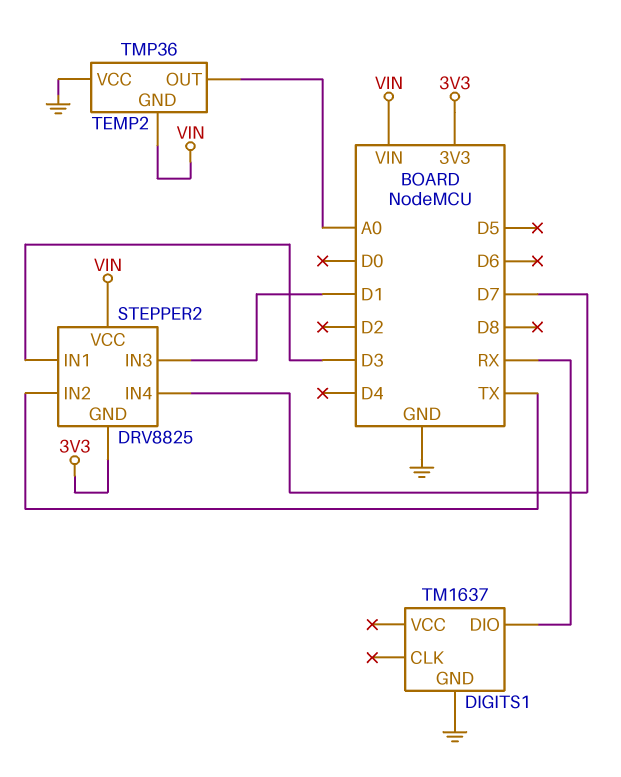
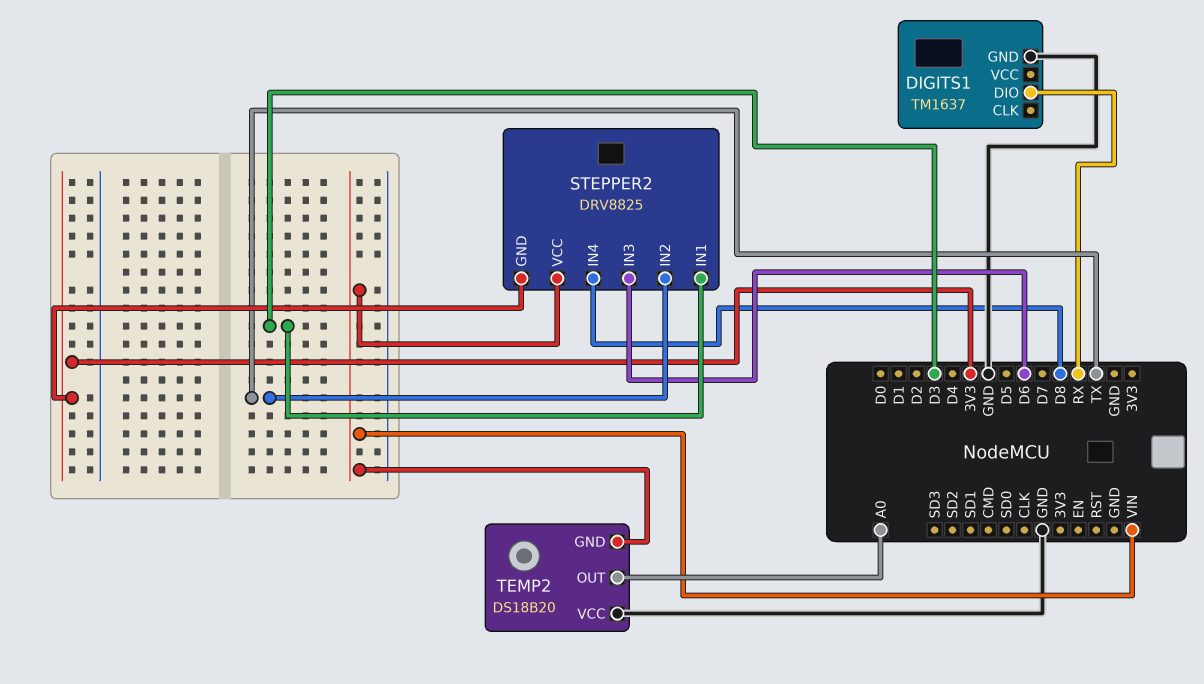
STEPPER2 pin IN3: D1 -> D6
STEPPER2 pin IN4: D7 -> D8
TEMP2: TMP36 -> DS18B20

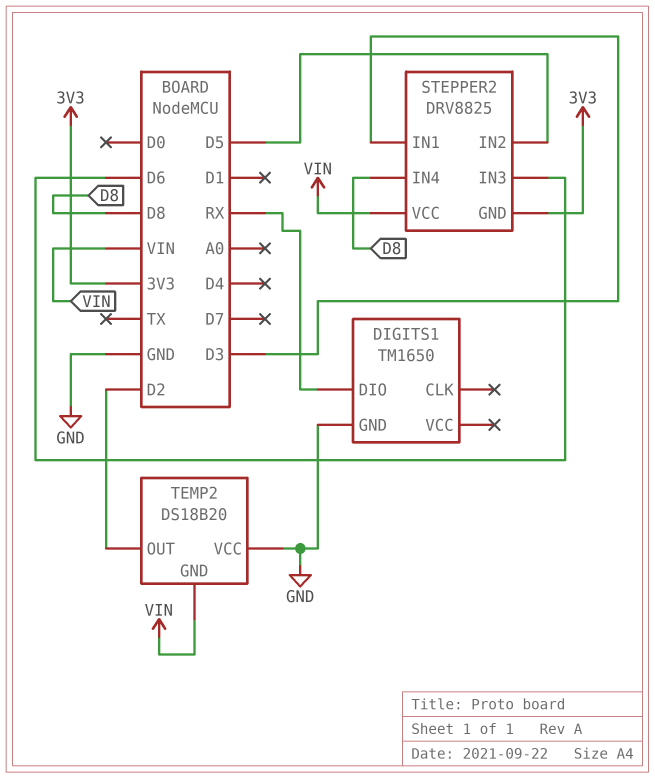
DIGITS1: TM1637 -> TM1650
STEPPER2 pin IN2: TX -> D5
TEMP2 pin OUT: A0 -> D2

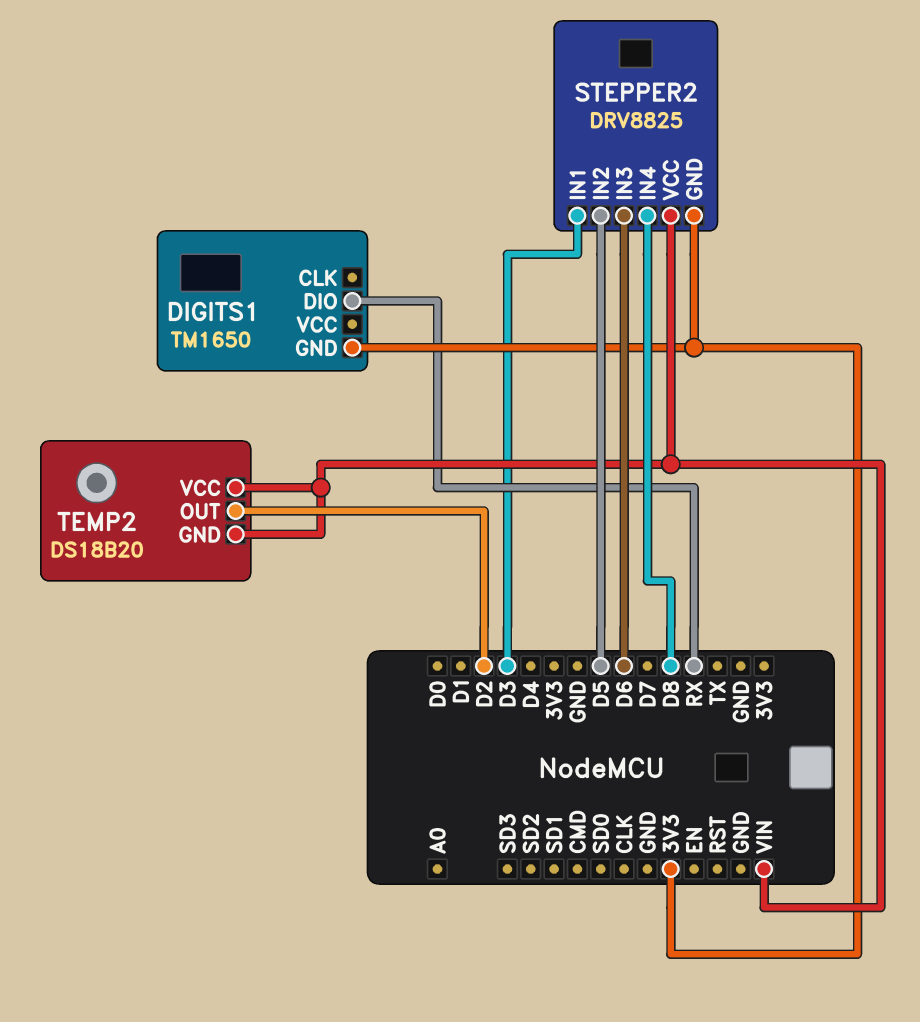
DIGITS1 pin GND: GND -> 3V3
TEMP2 pin VCC: GND -> VIN

